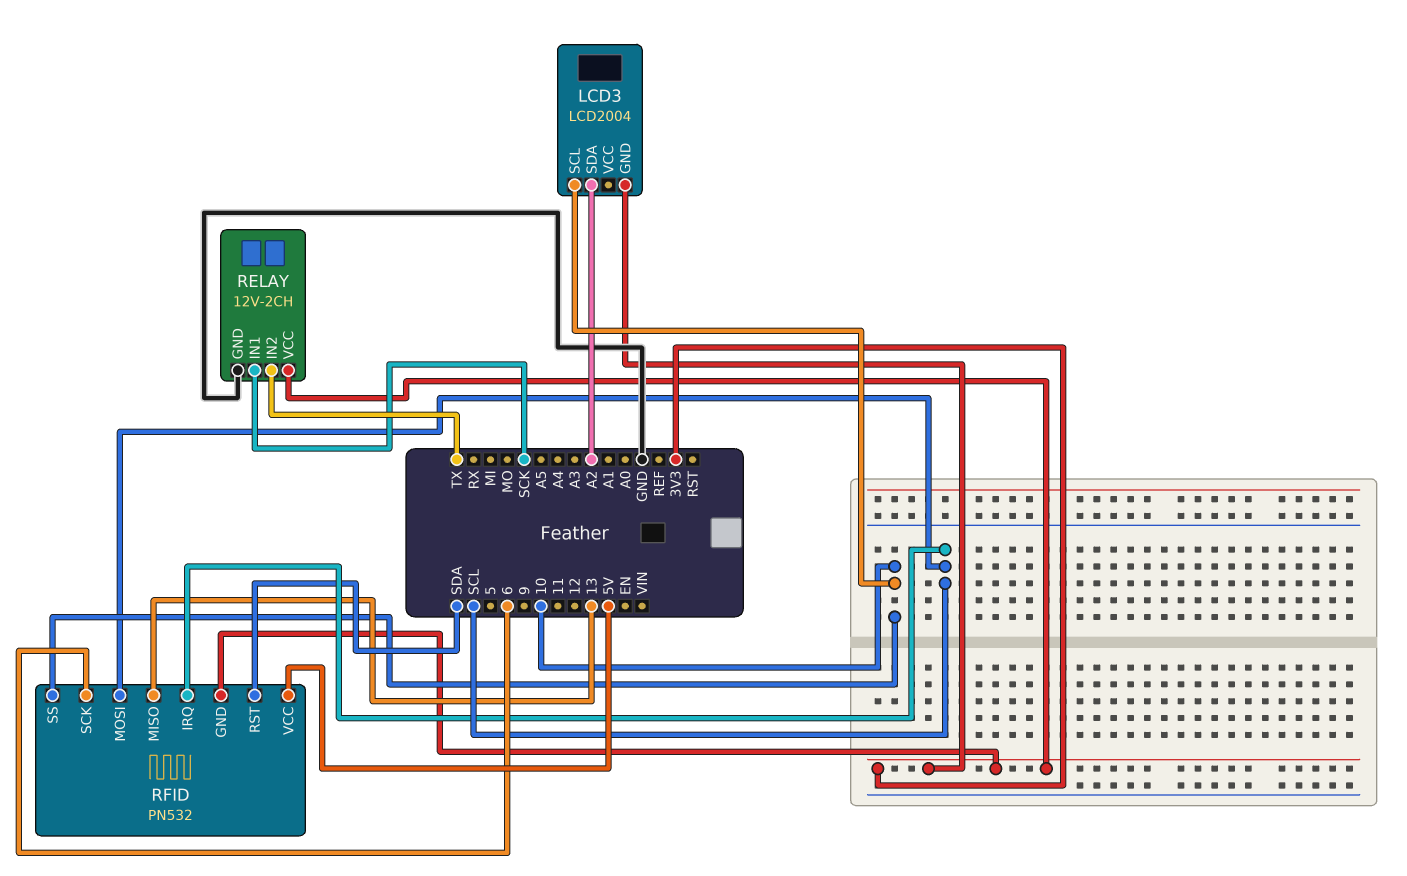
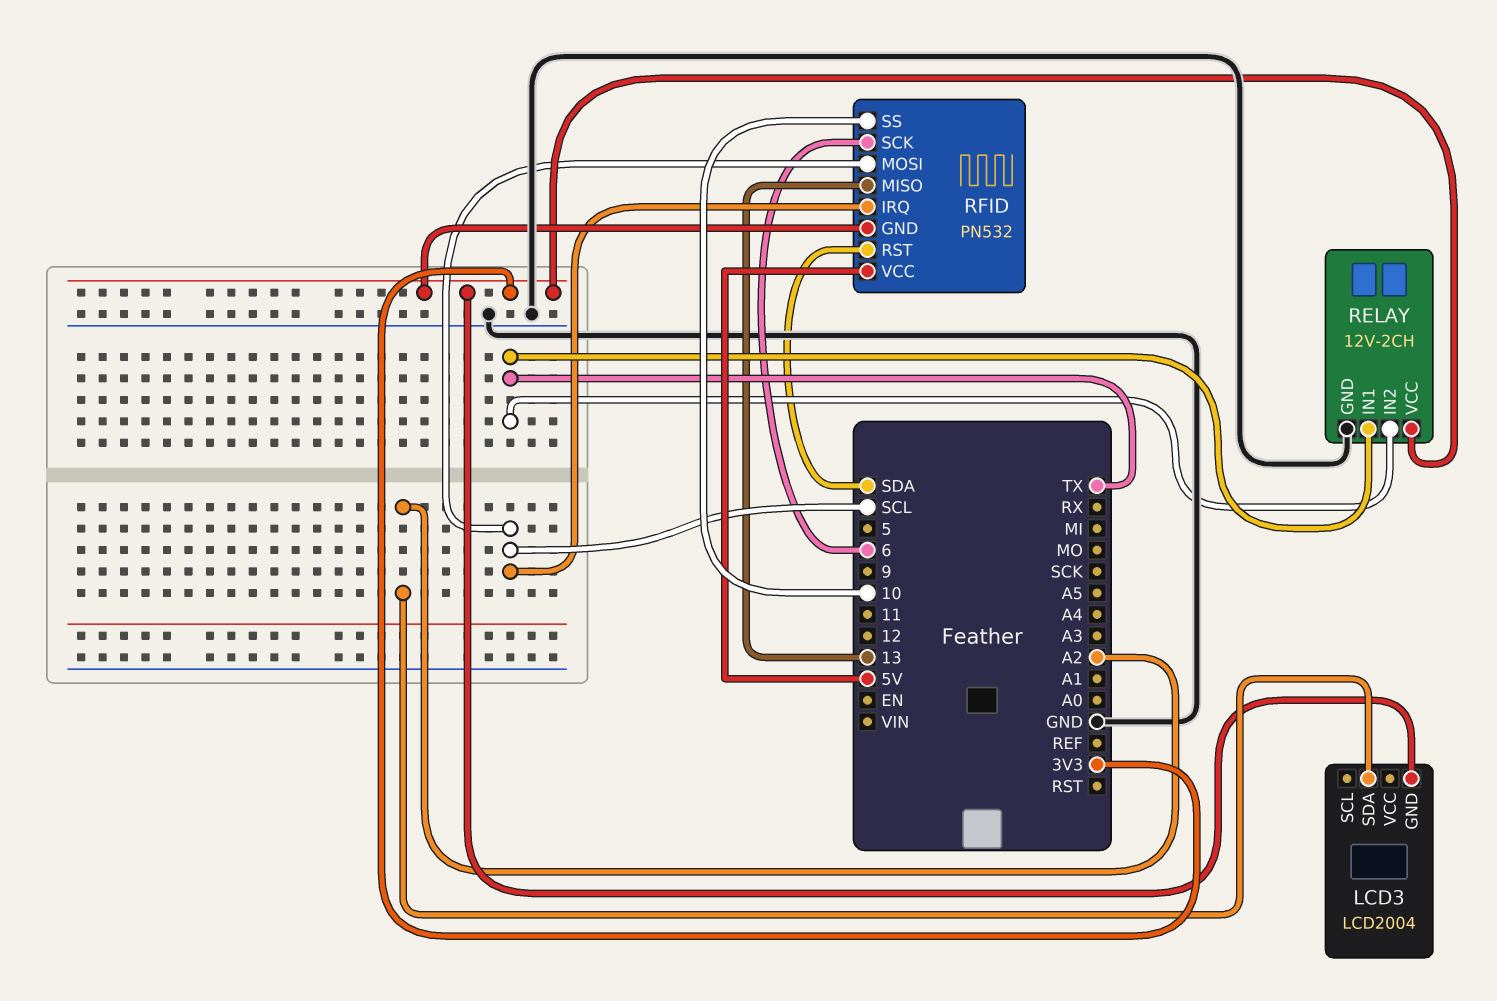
LCD3 pin SCL: 10 -> none
RELAY pin IN1: SCK -> TX

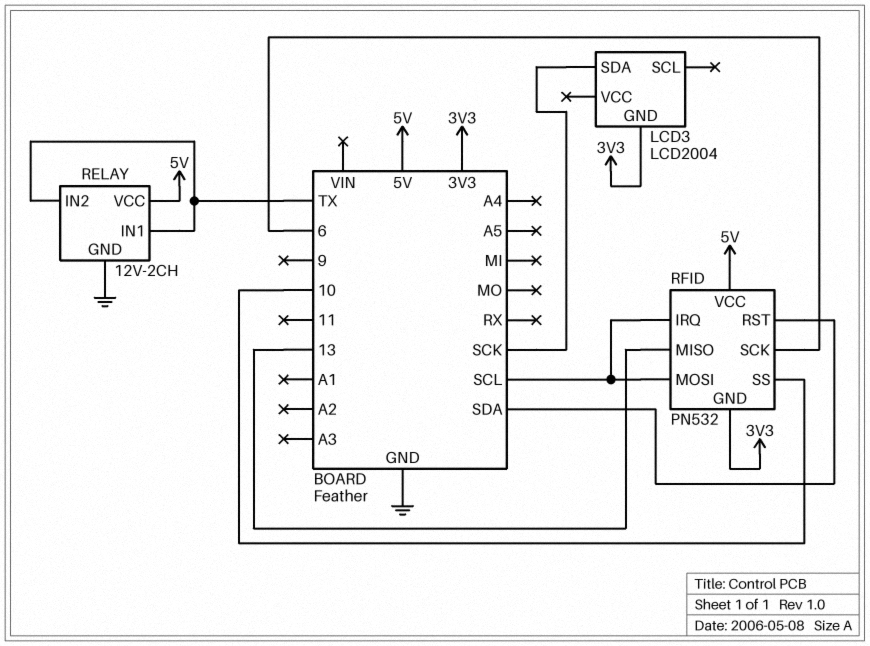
LCD3 pin SDA: A2 -> SCK
RELAY pin VCC: 3V3 -> 5V

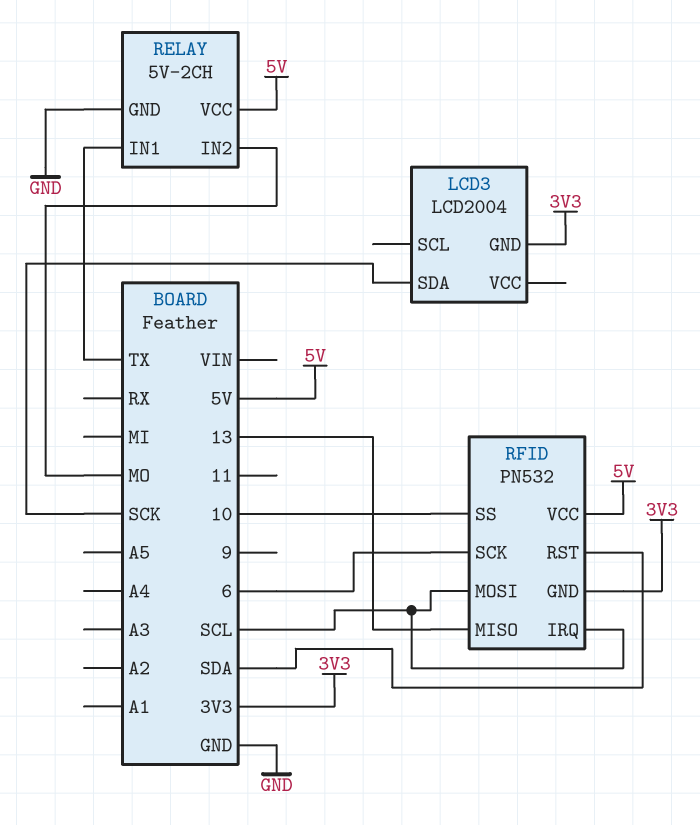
RELAY: 12V-2CH -> 5V-2CH
RELAY pin IN2: TX -> MO

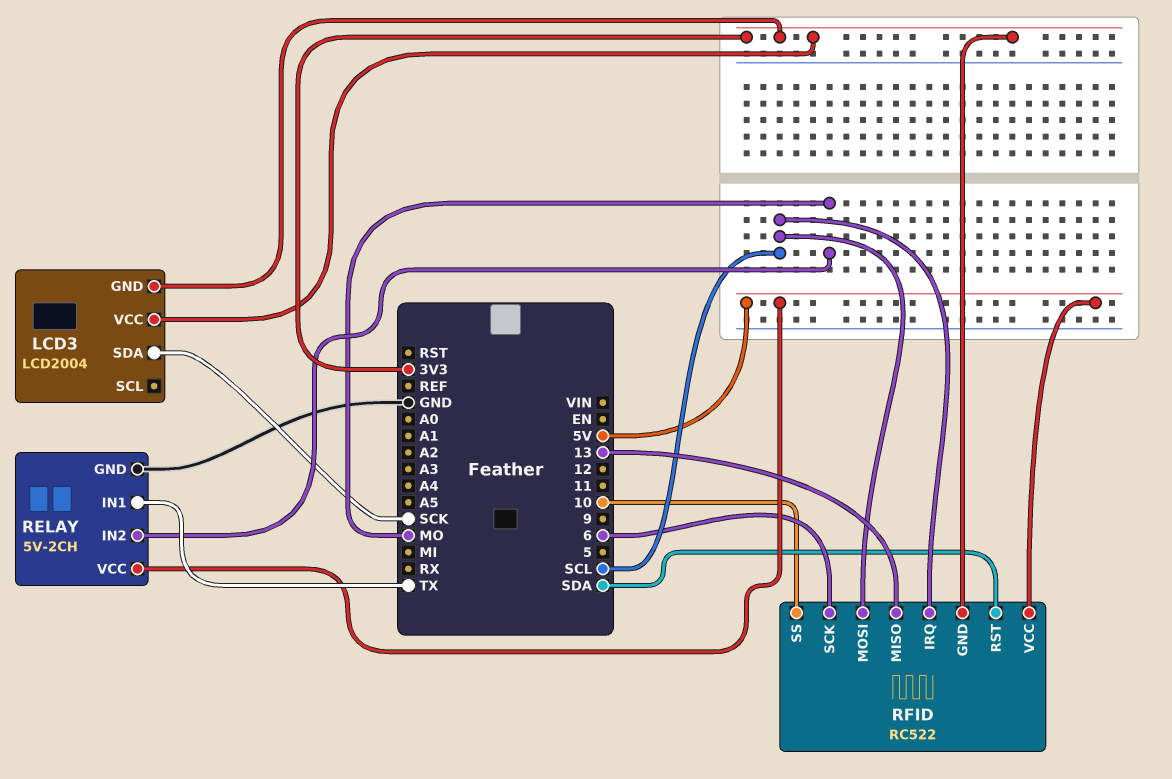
LCD3 pin VCC: none -> 3V3
RFID: PN532 -> RC522

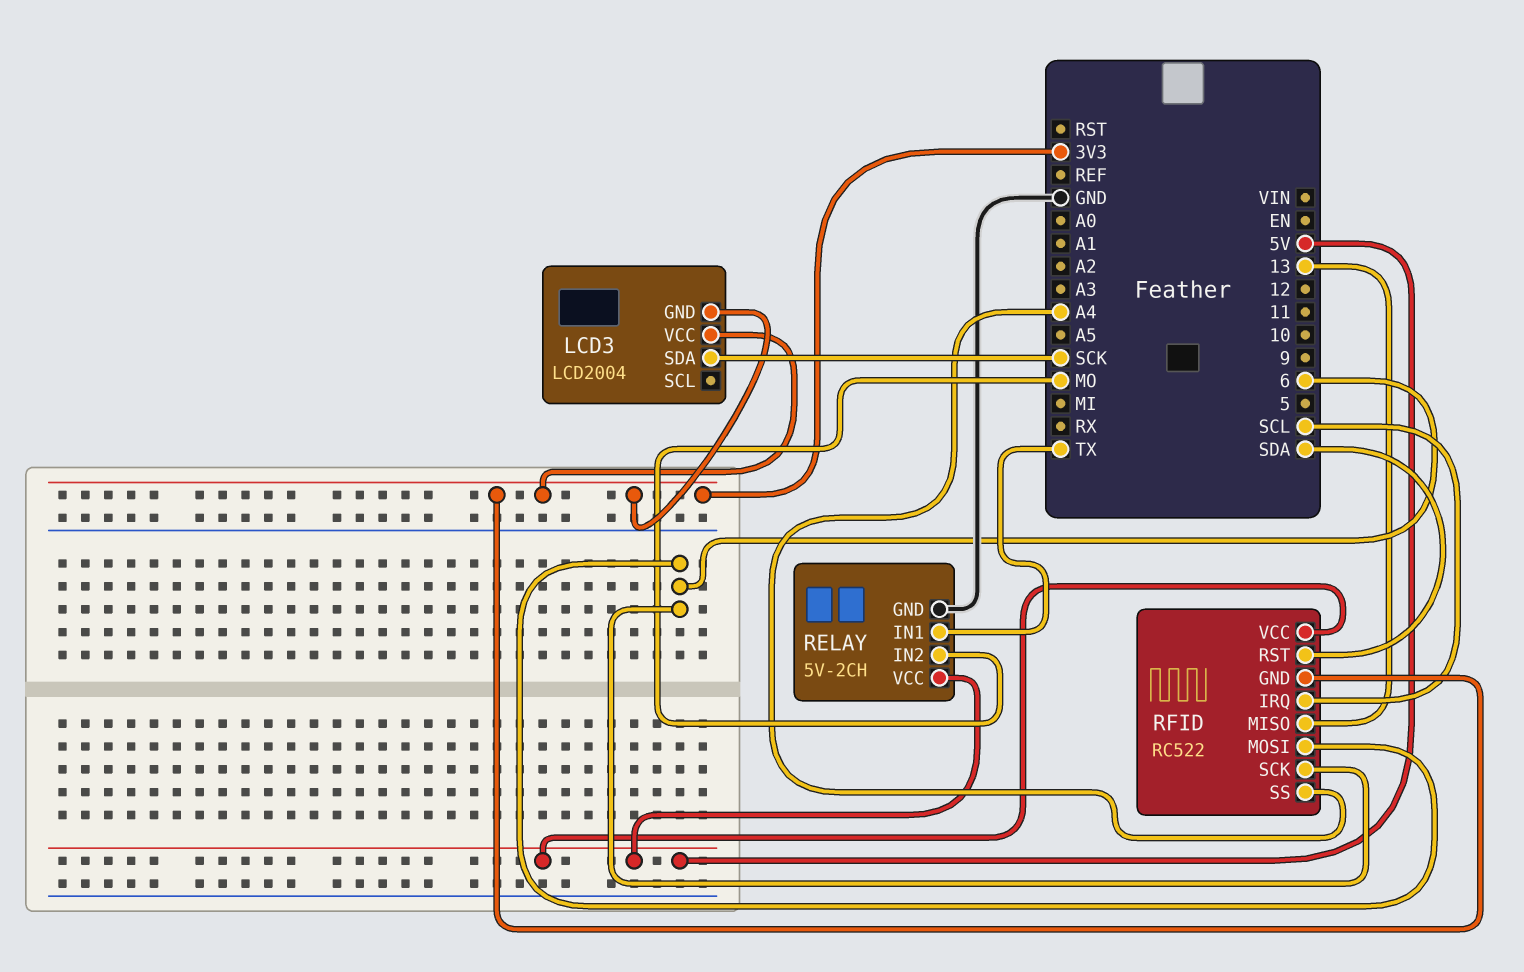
RFID pin MOSI: SCL -> 6
RFID pin SS: 10 -> A4

